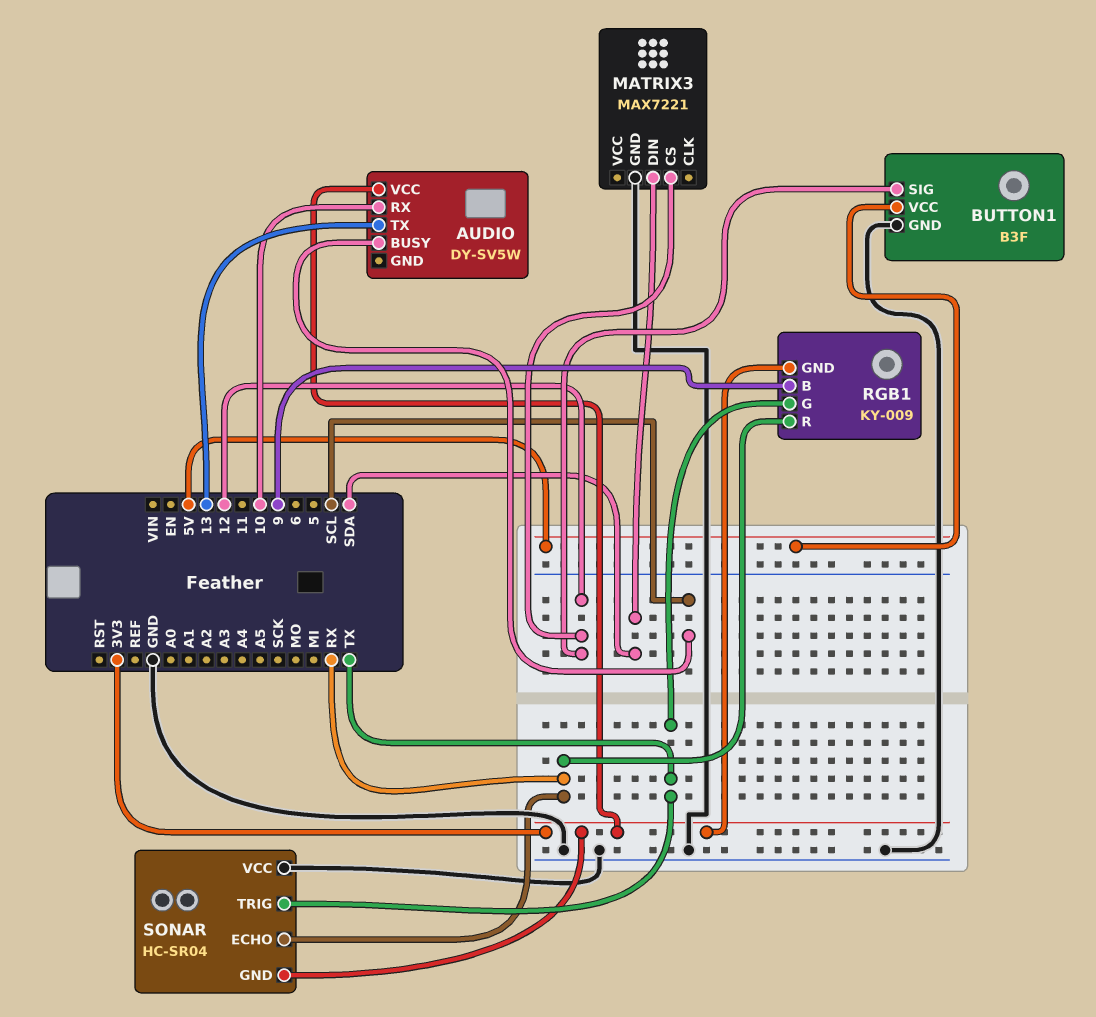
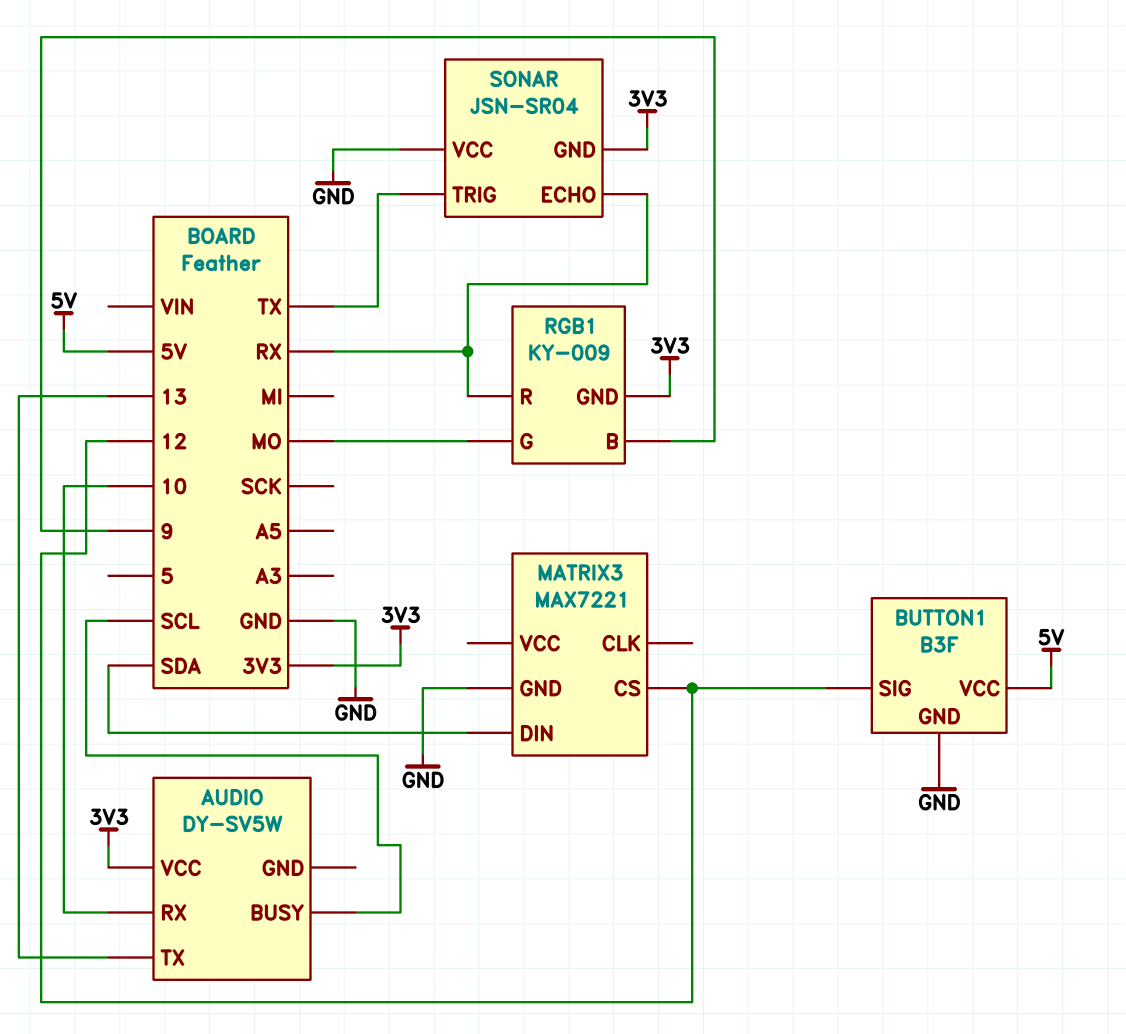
RGB1 pin G: TX -> MO
SONAR: HC-SR04 -> JSN-SR04

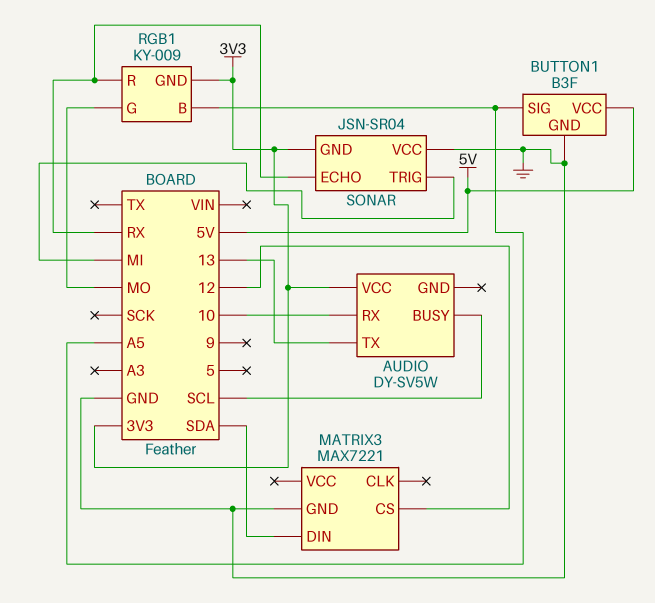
BUTTON1 pin SIG: 12 -> A5
RGB1 pin B: 9 -> A5
SONAR pin TRIG: TX -> MI

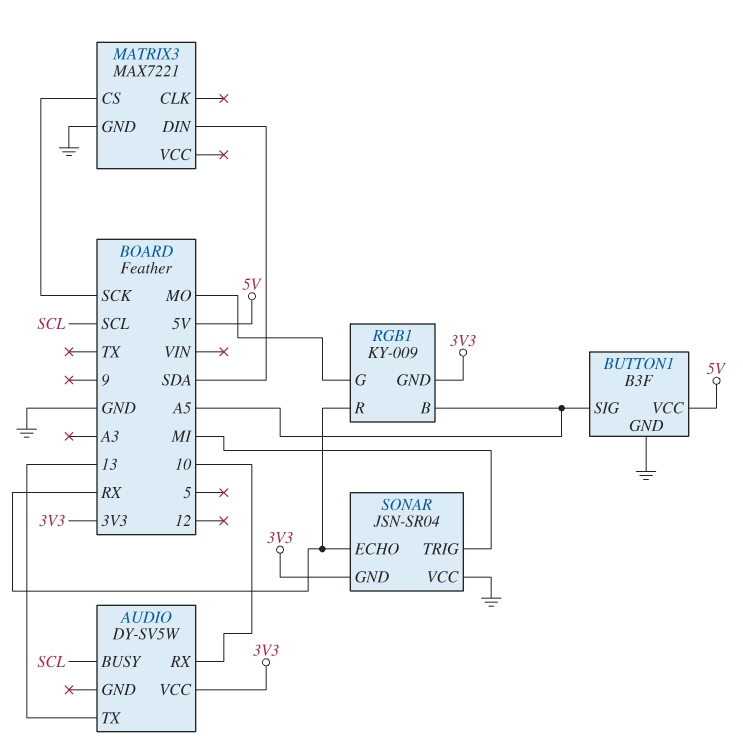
MATRIX3 pin CS: 12 -> SCK

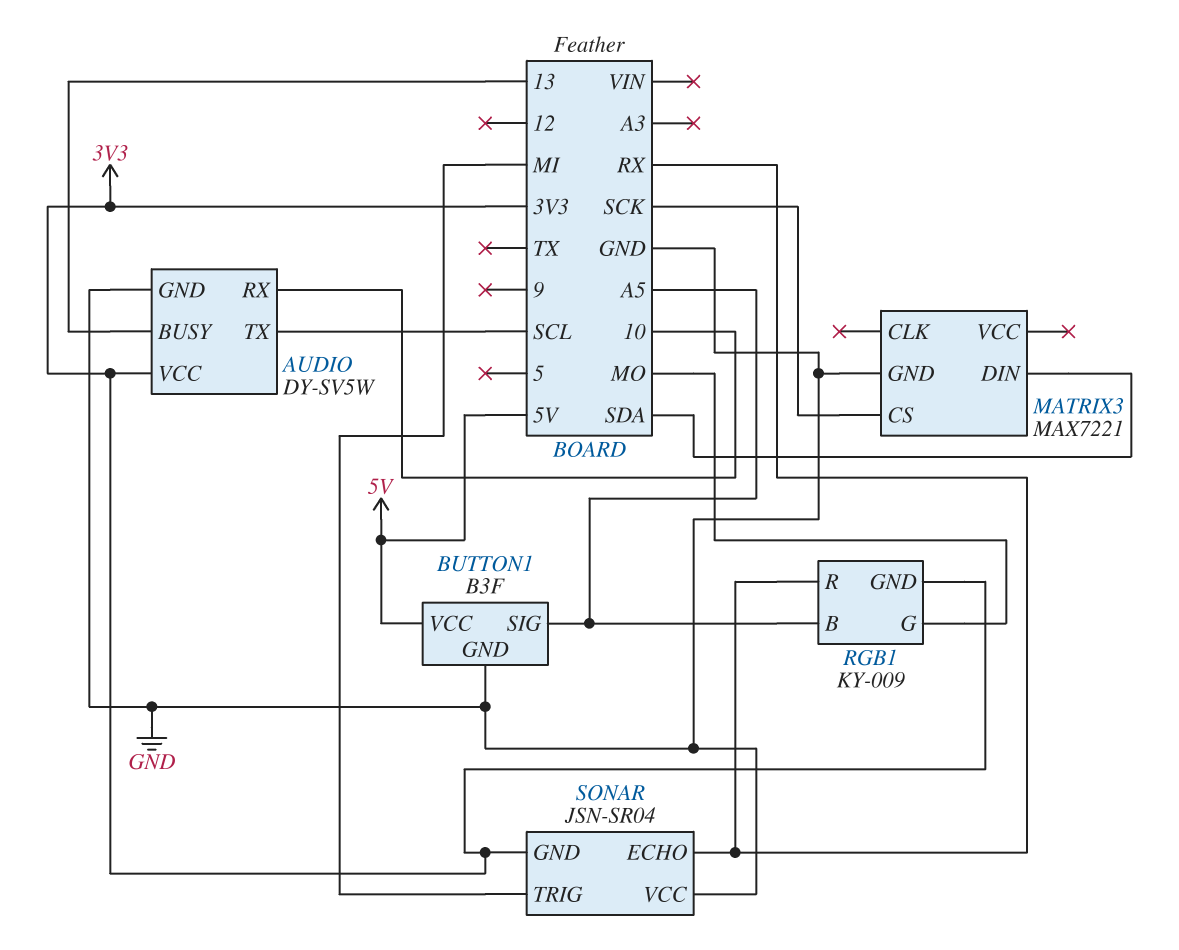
AUDIO pin BUSY: SCL -> 13
AUDIO pin GND: none -> GND
AUDIO pin TX: 13 -> SCL

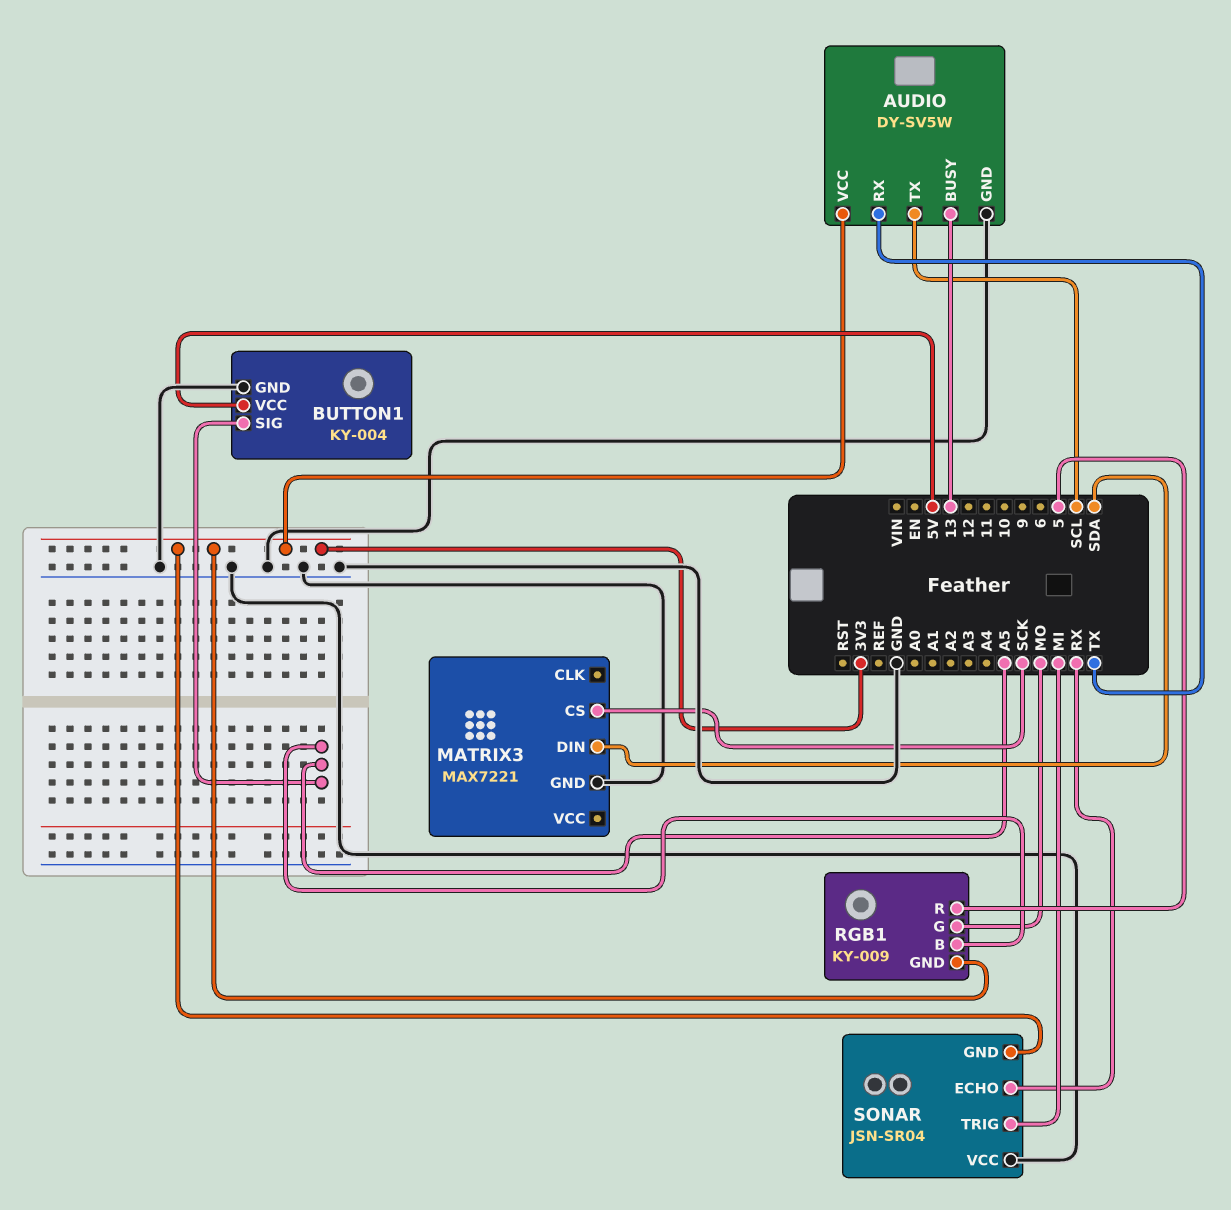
AUDIO pin RX: 10 -> TX
BUTTON1: B3F -> KY-004
RGB1 pin R: RX -> 5

